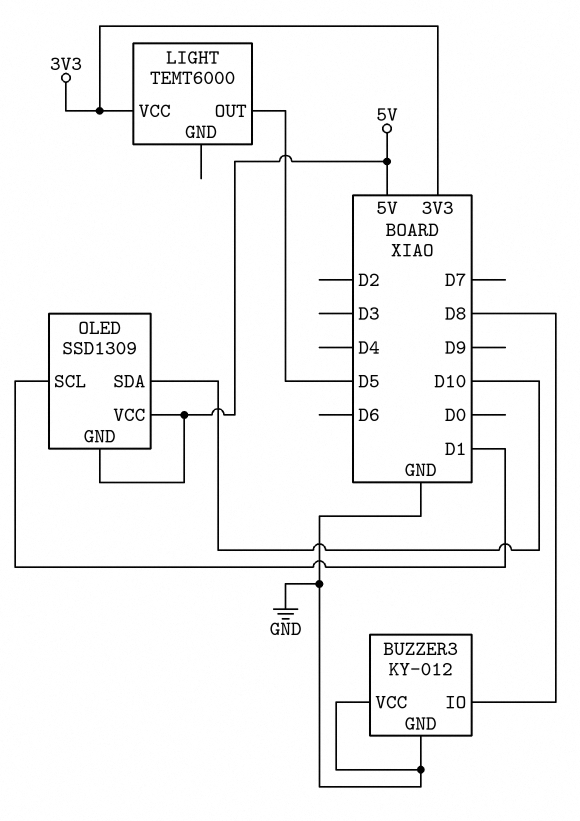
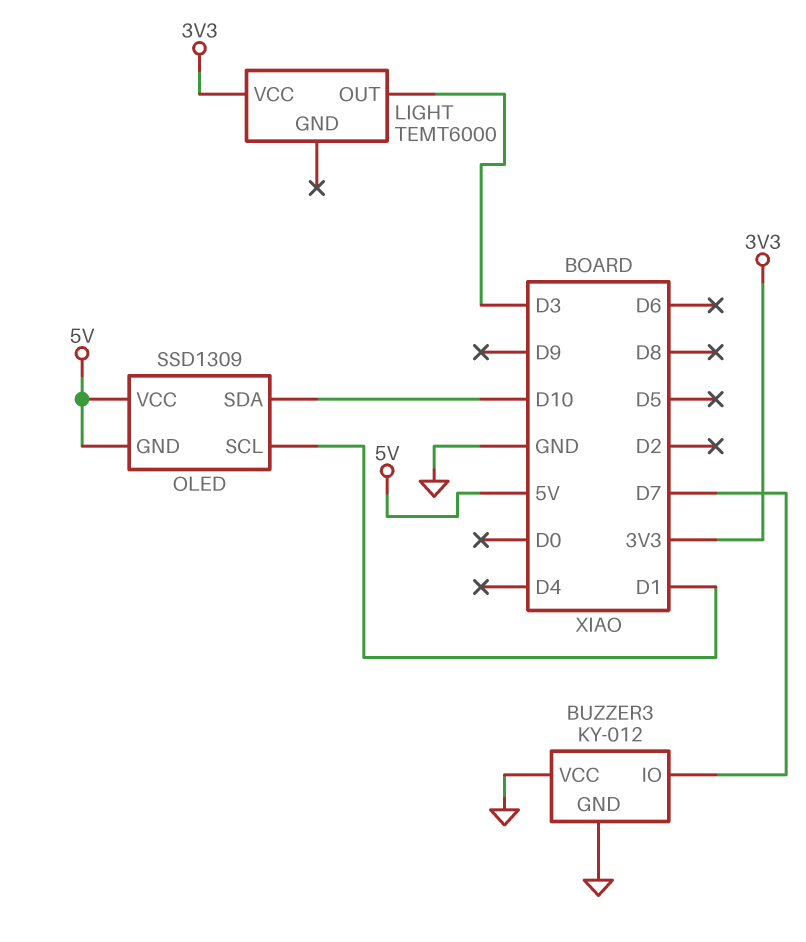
BUZZER3 pin IO: D8 -> D7
LIGHT pin OUT: D5 -> D3

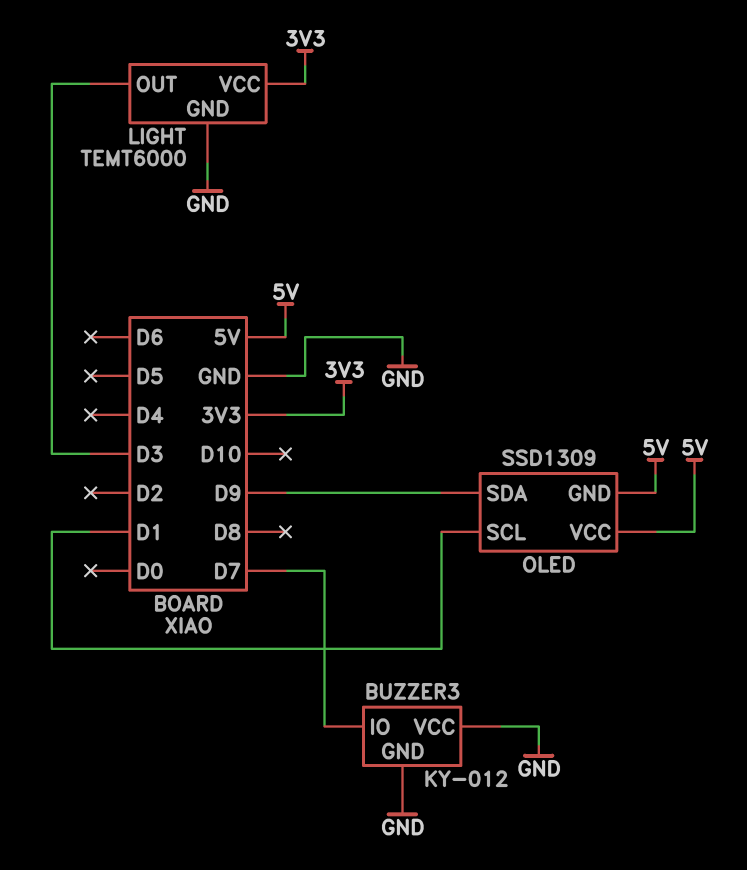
LIGHT pin GND: none -> GND
OLED pin SDA: D10 -> D9

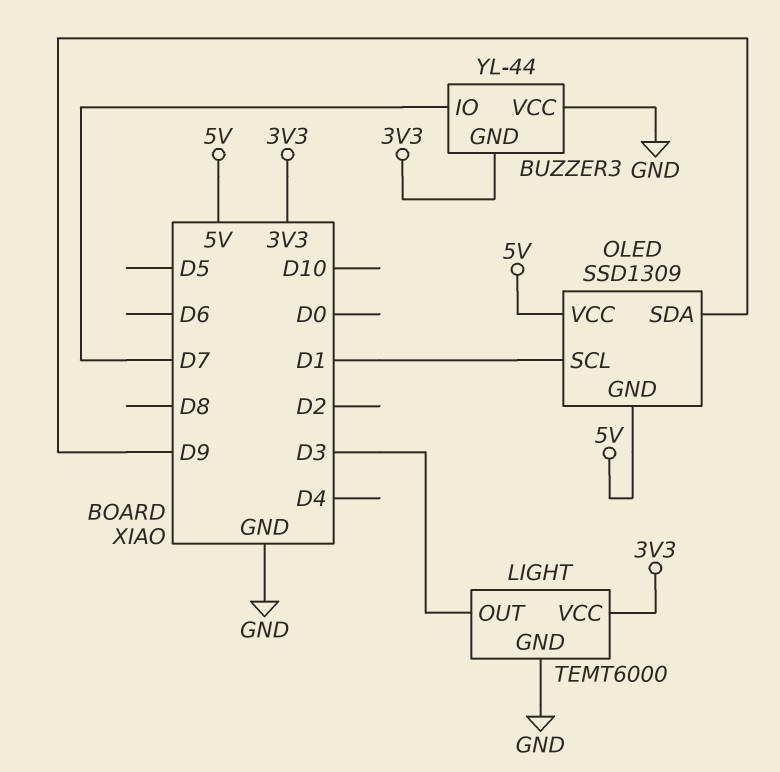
BUZZER3: KY-012 -> YL-44
BUZZER3 pin GND: GND -> 3V3

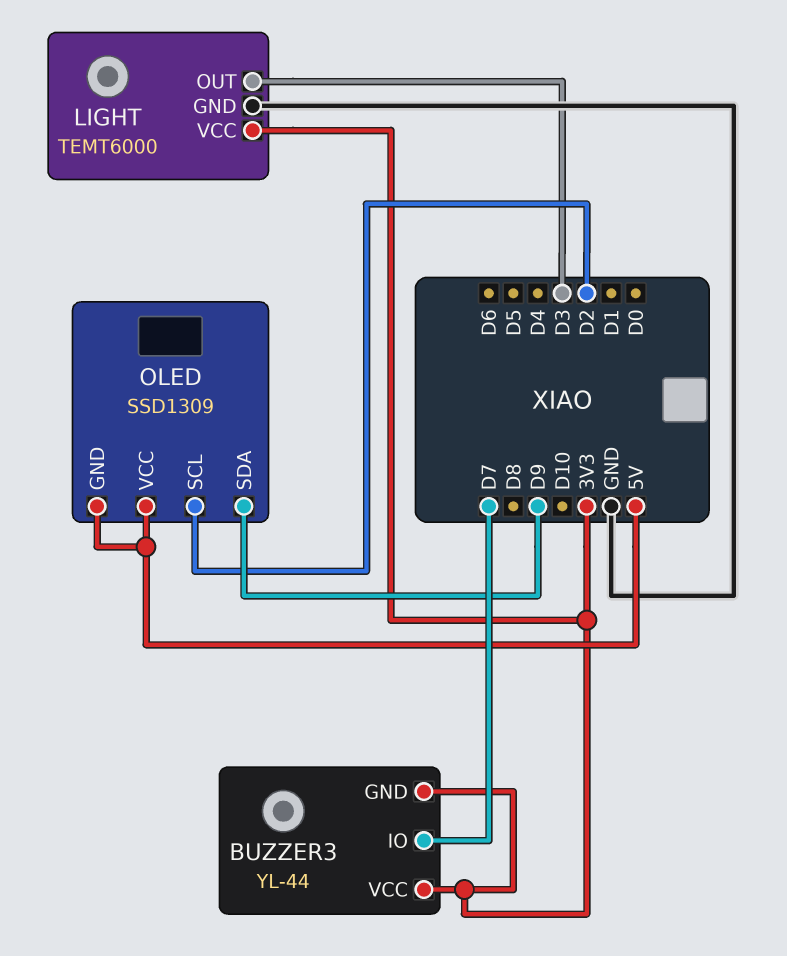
BUZZER3 pin VCC: GND -> 3V3
OLED pin SCL: D1 -> D2

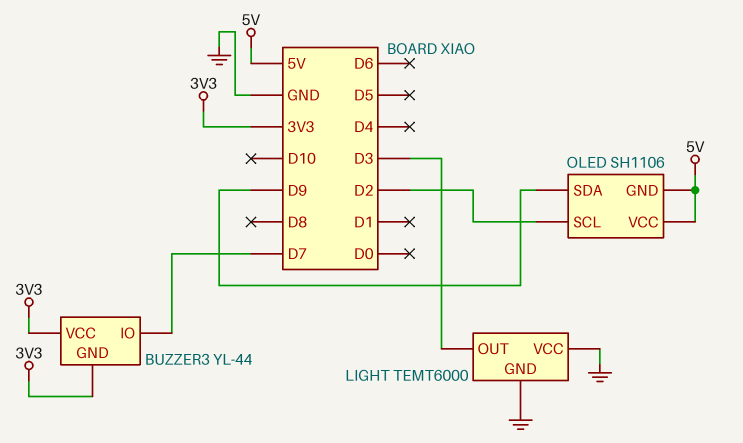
LIGHT pin VCC: 3V3 -> GND
OLED: SSD1309 -> SH1106

